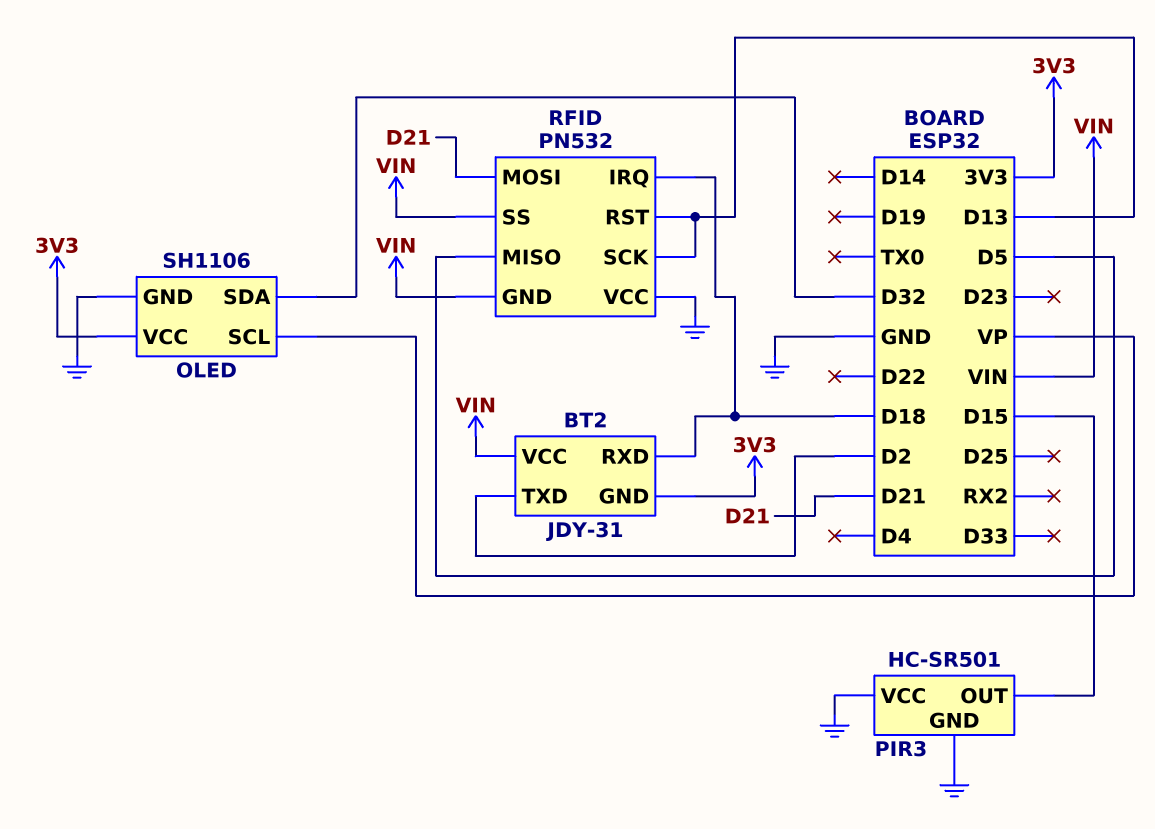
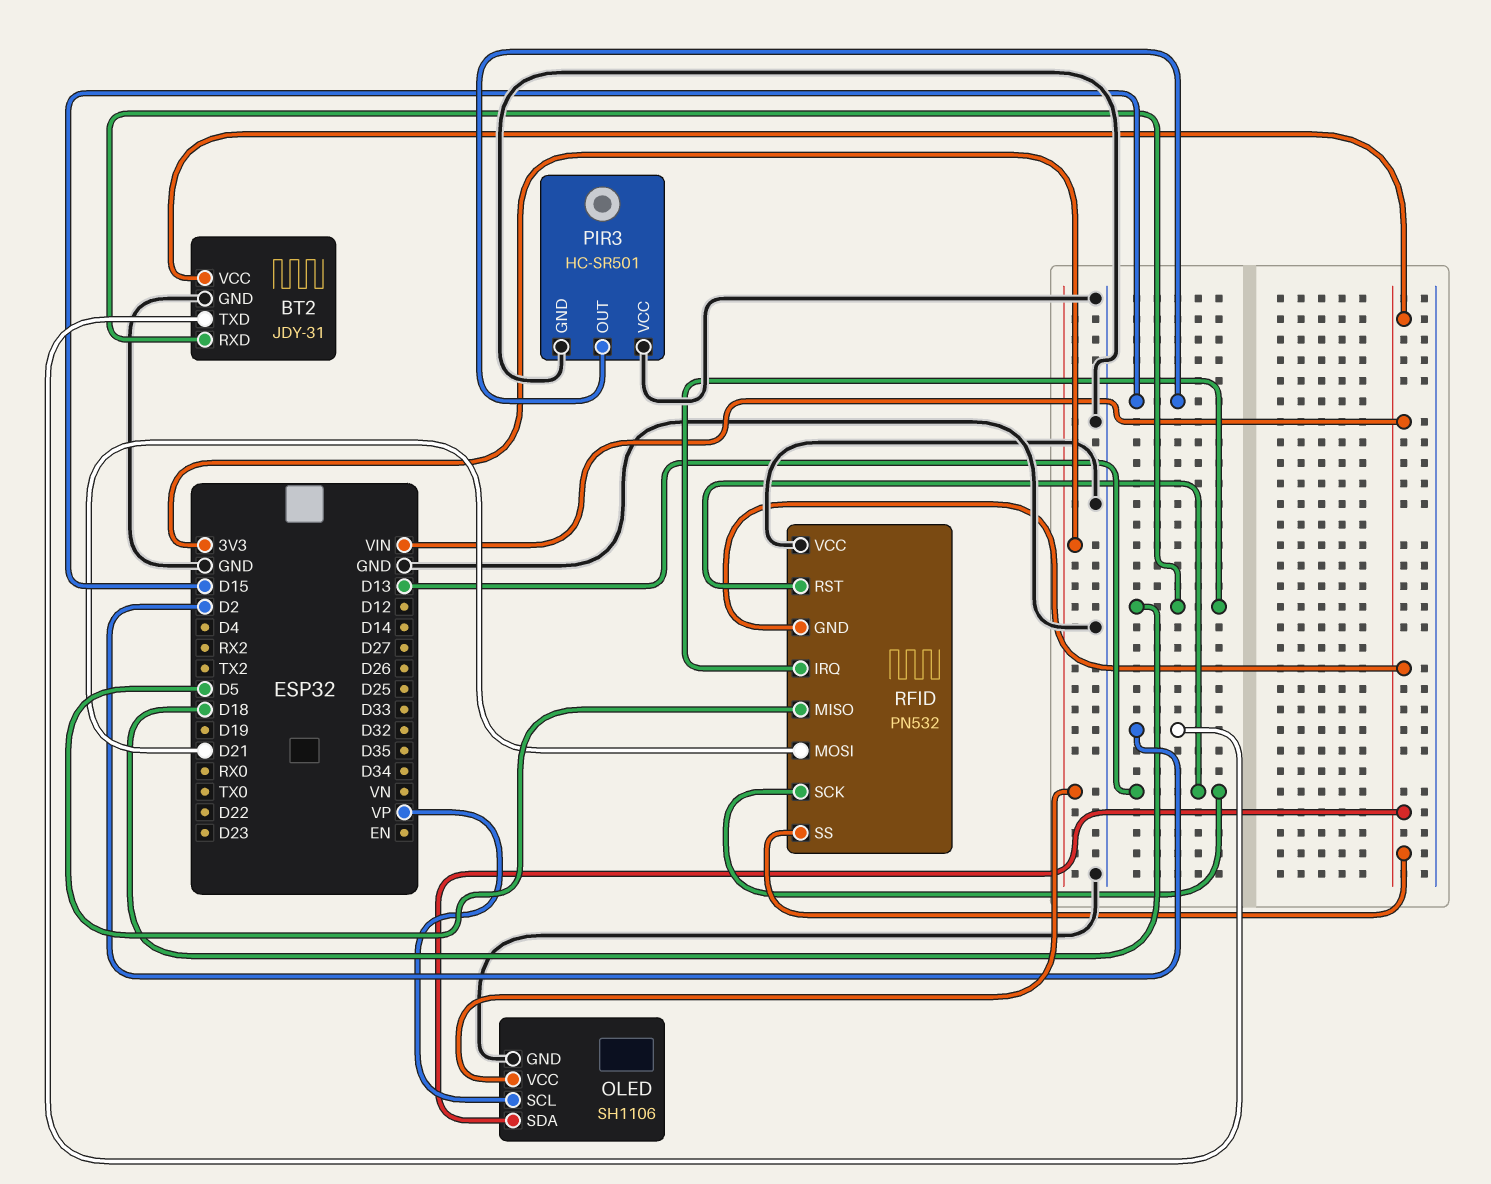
BT2 pin GND: 3V3 -> GND
OLED pin SDA: D32 -> VIN

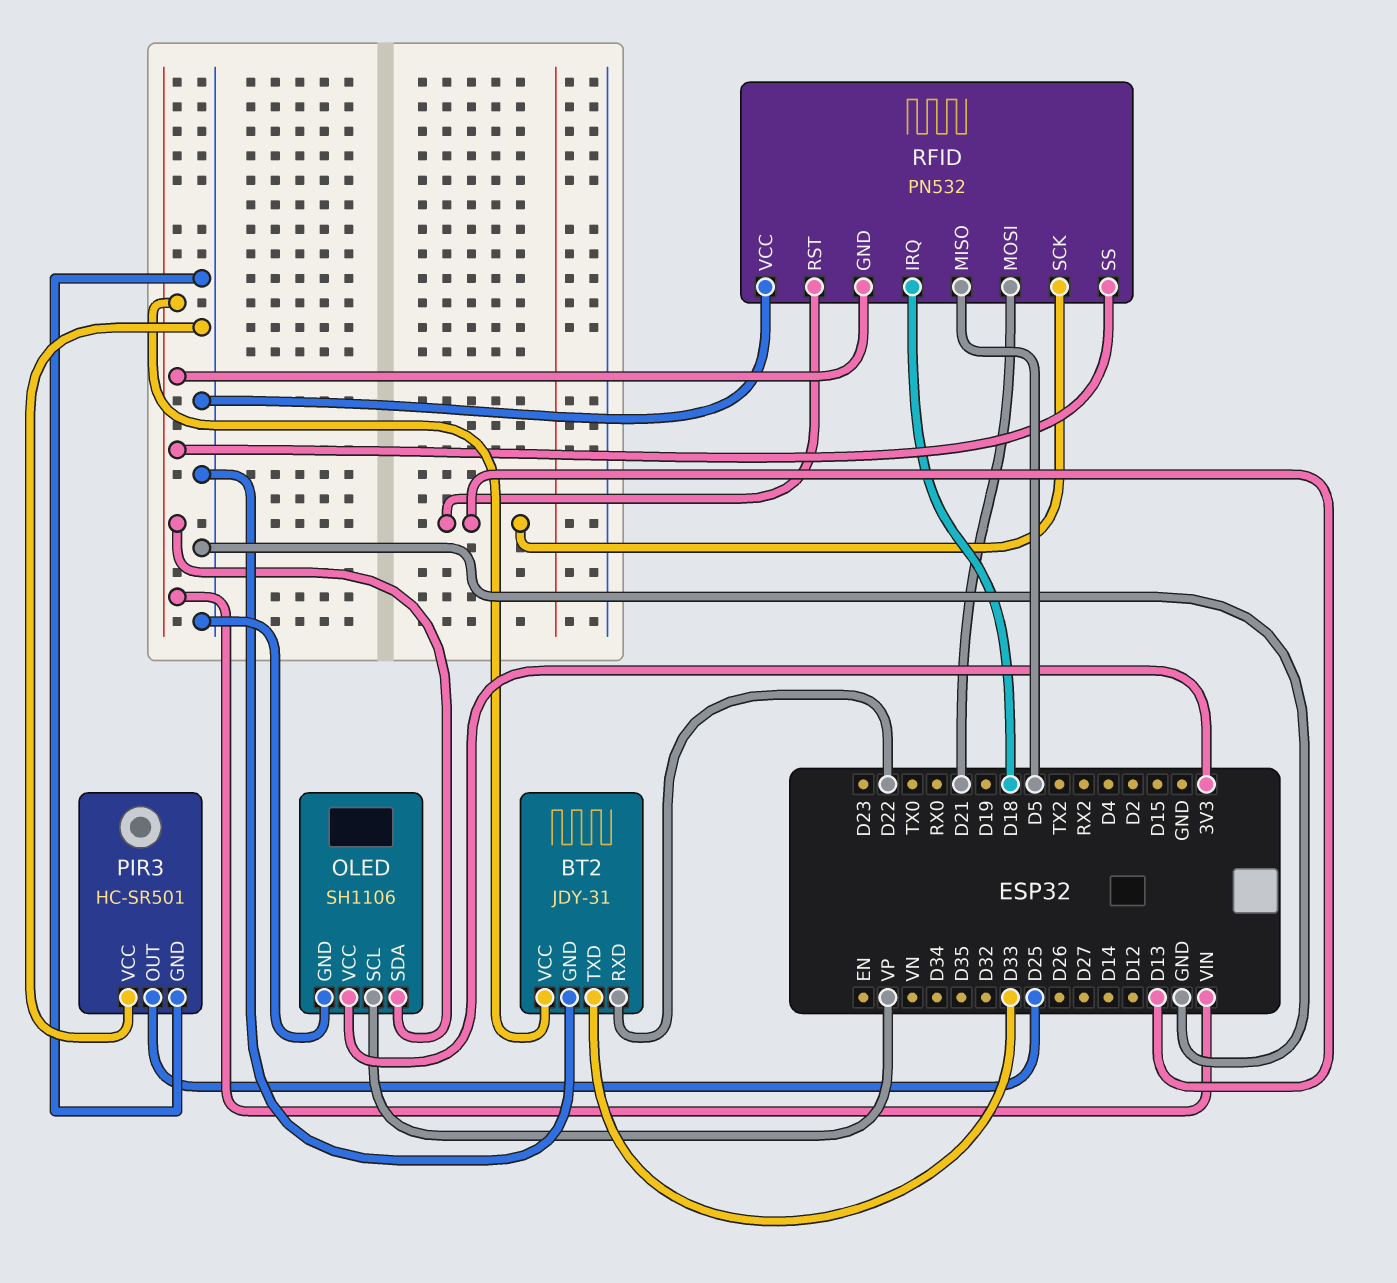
BT2 pin RXD: D18 -> D22
BT2 pin TXD: D2 -> D33
PIR3 pin OUT: D15 -> D25

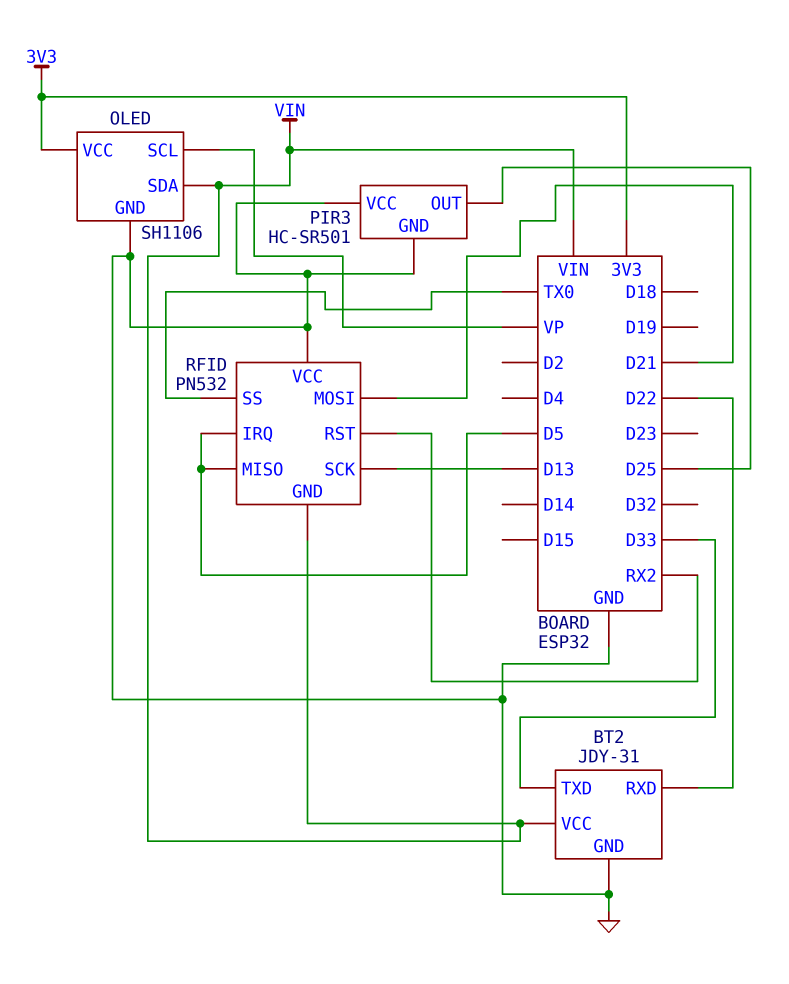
RFID pin IRQ: D18 -> D5
RFID pin RST: D13 -> RX2
RFID pin SS: VIN -> TX0

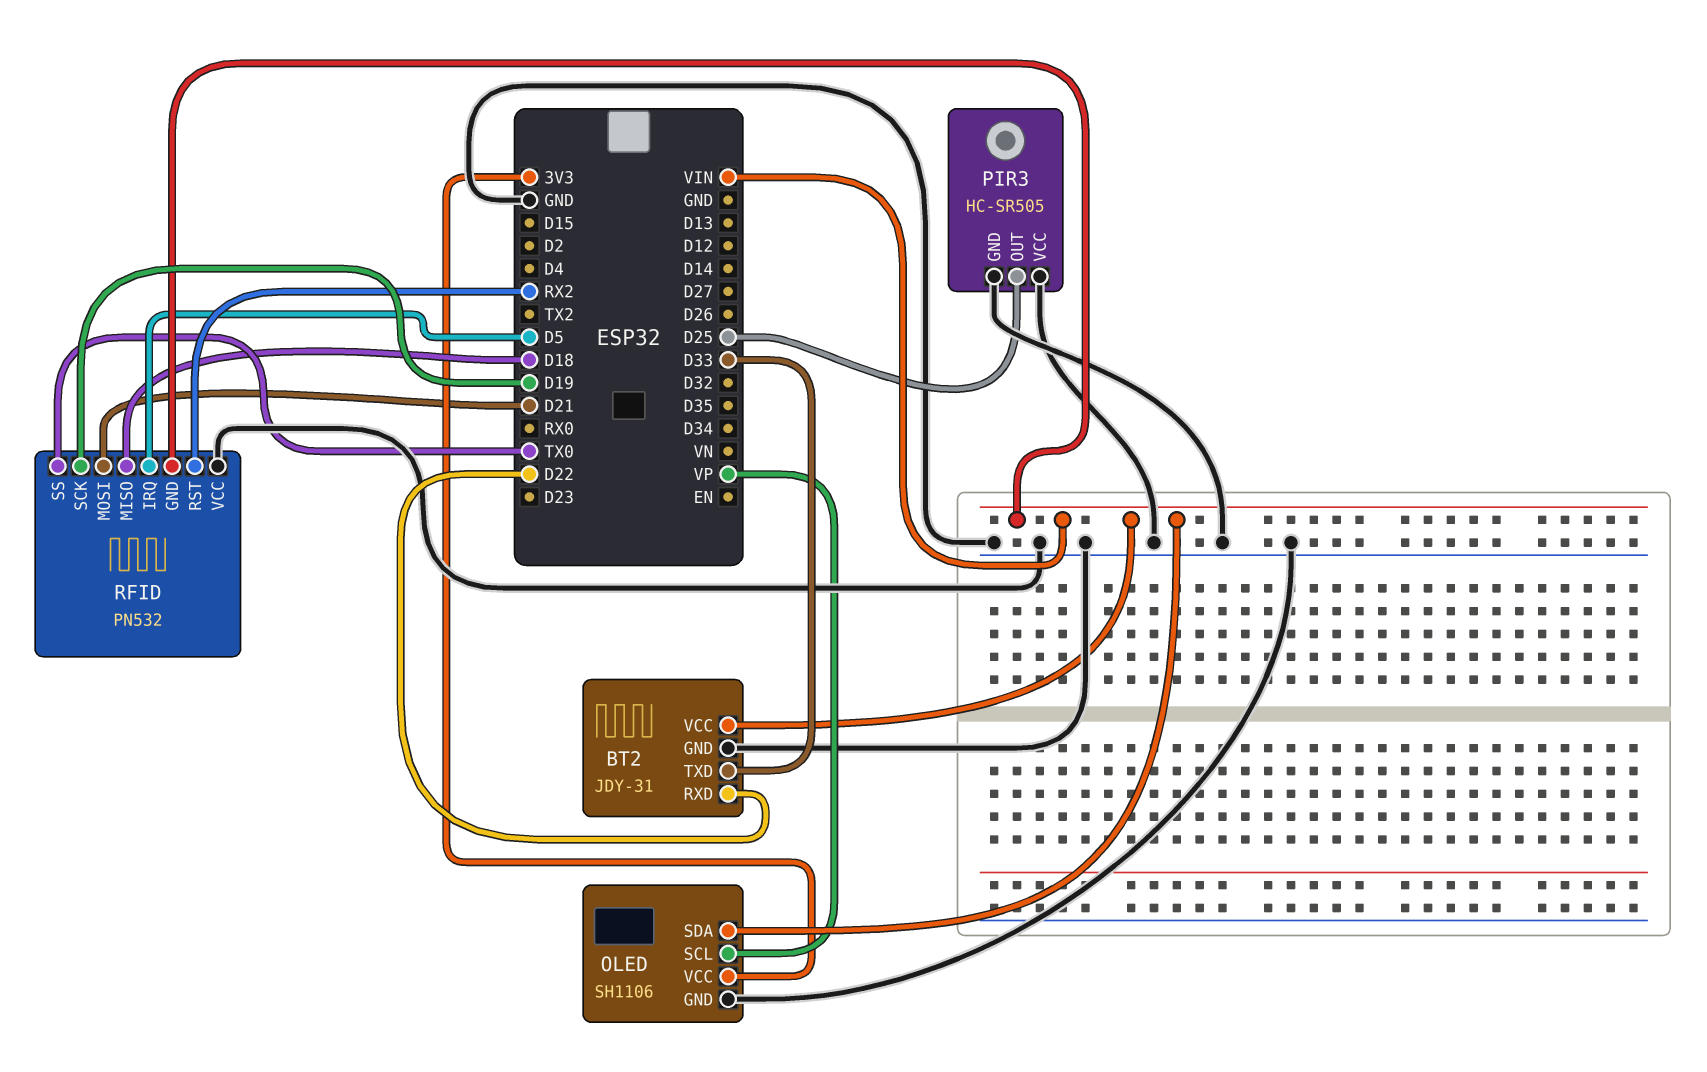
PIR3: HC-SR501 -> HC-SR505
RFID pin MISO: D5 -> D18
RFID pin SCK: D13 -> D19

